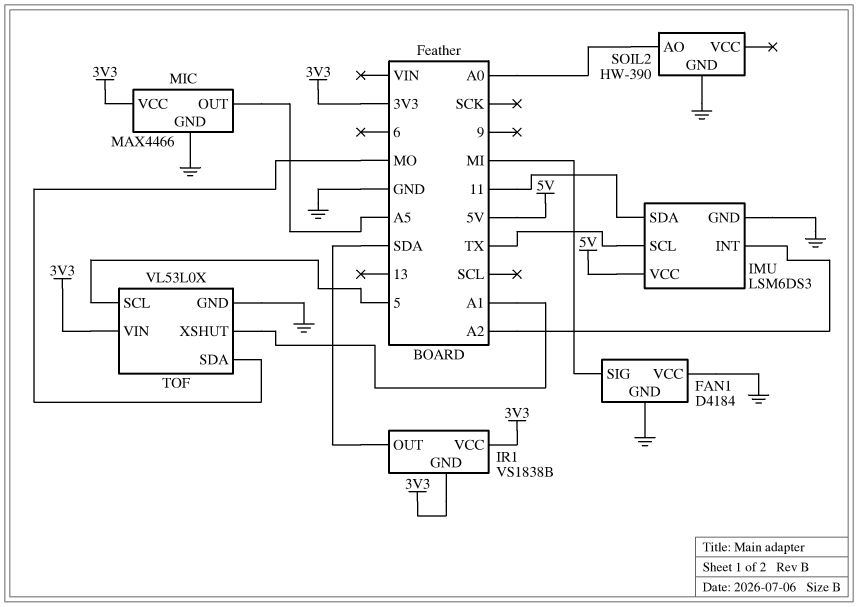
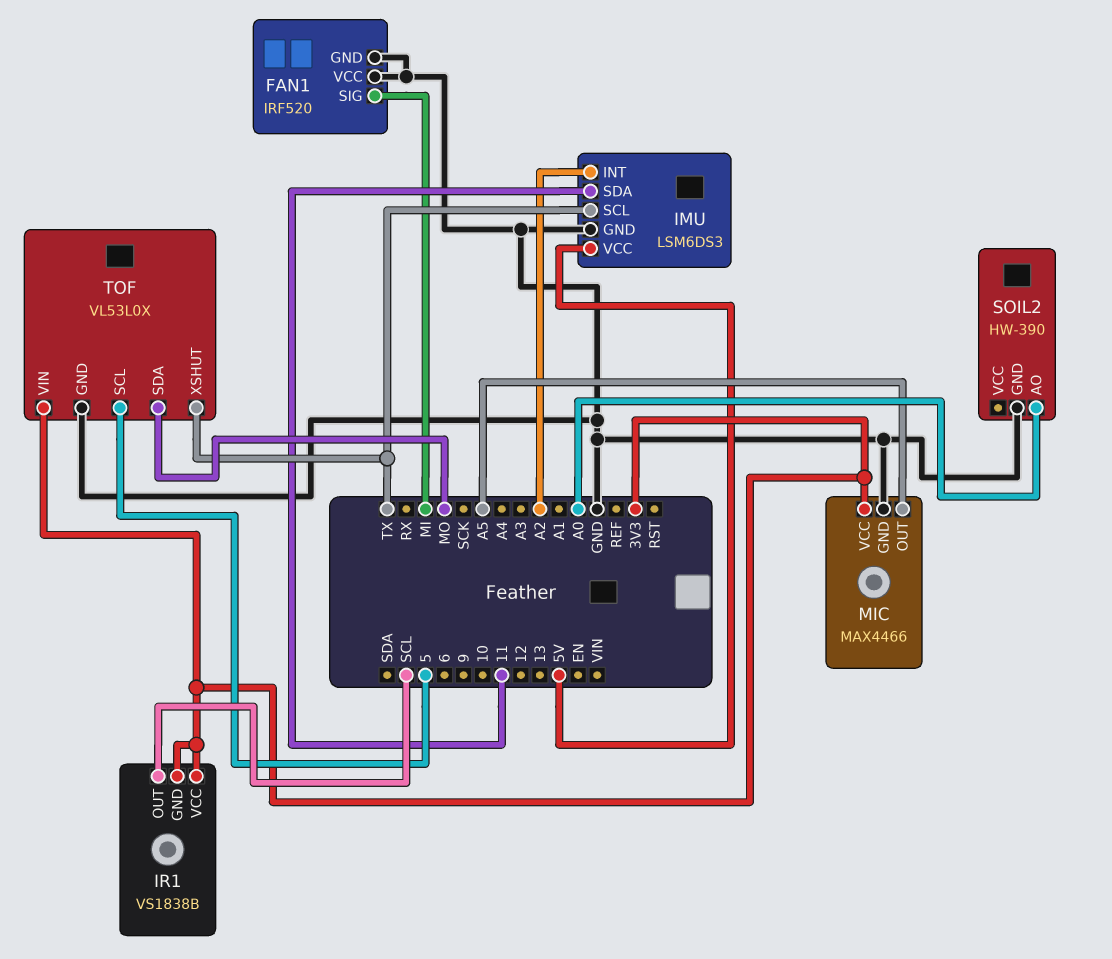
FAN1: D4184 -> IRF520
IR1 pin OUT: SDA -> SCL
TOF pin XSHUT: A1 -> TX

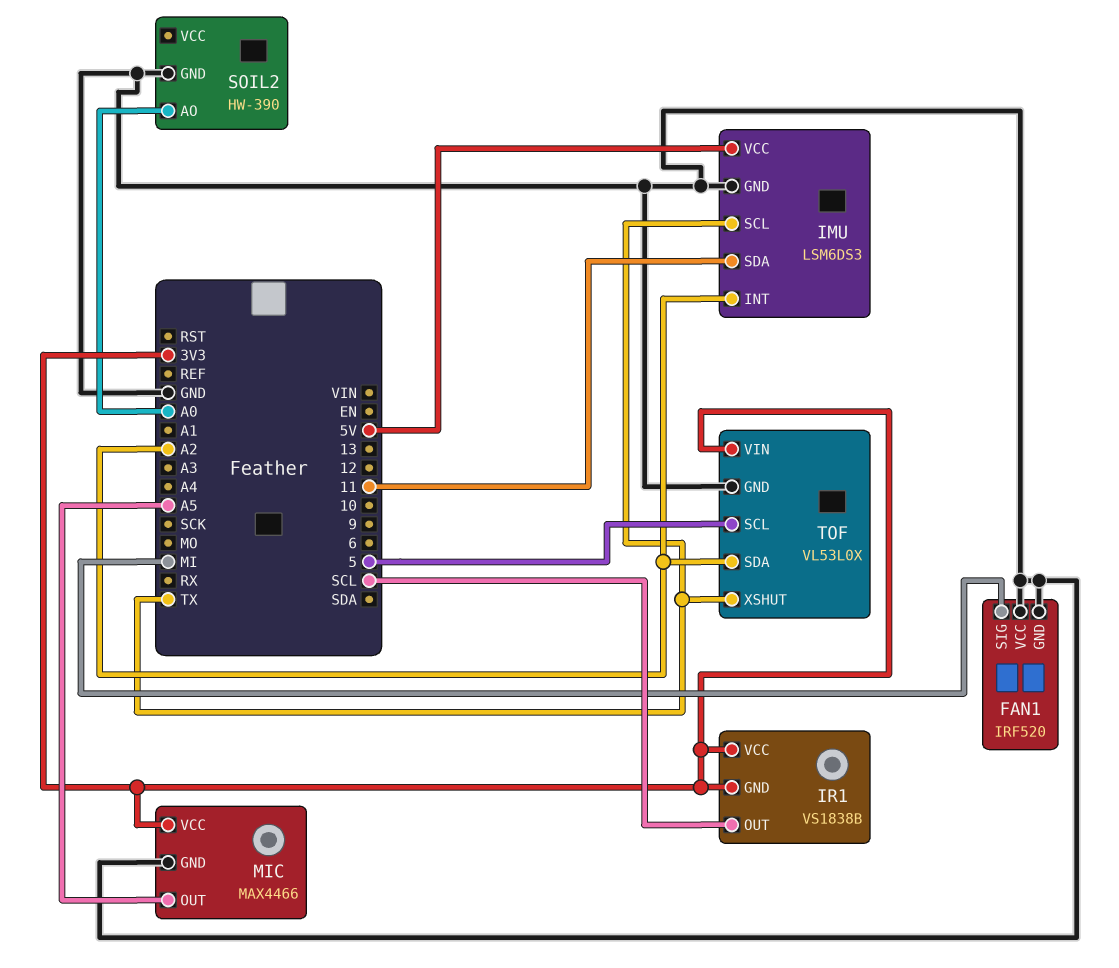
TOF pin SDA: MO -> A2

